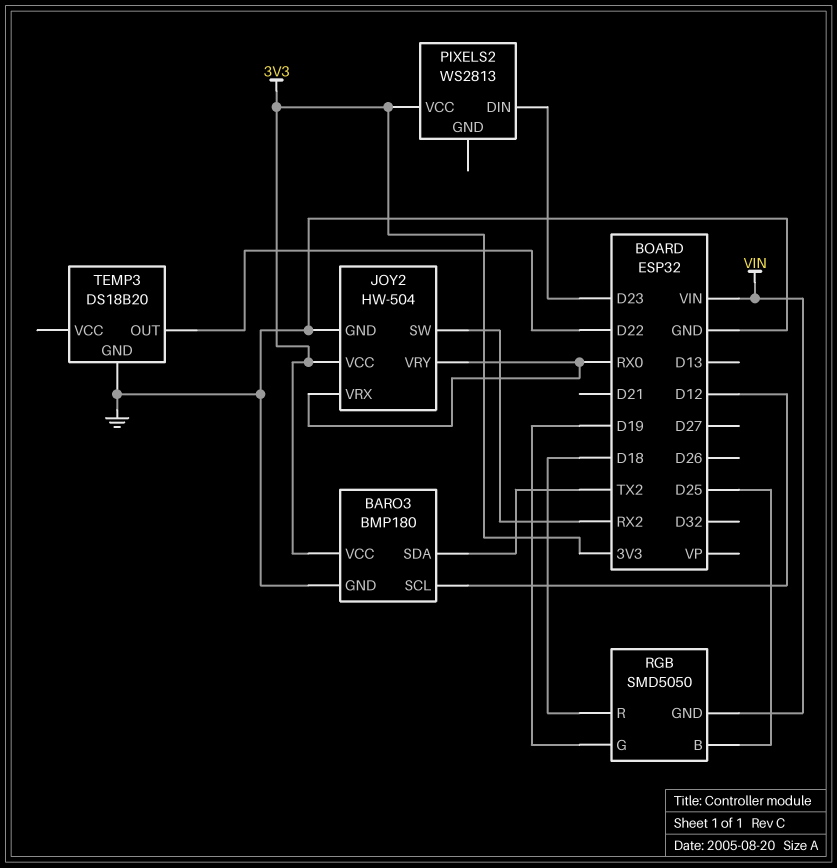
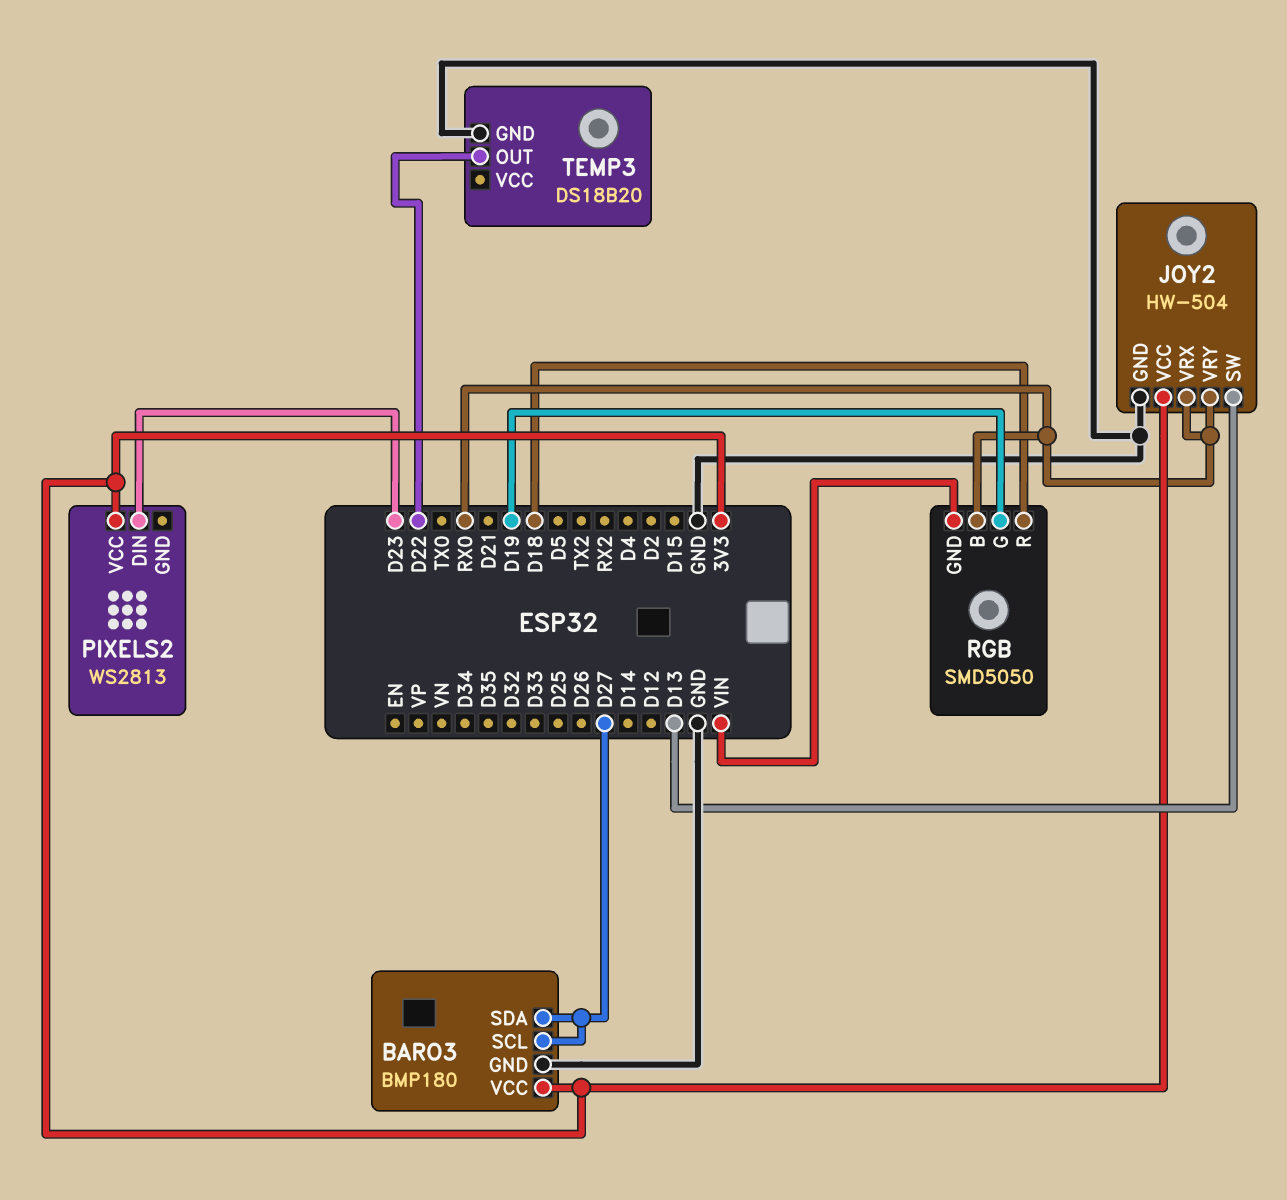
BARO3 pin SCL: D12 -> D27
BARO3 pin SDA: TX2 -> D27
JOY2 pin SW: RX2 -> D13
RGB pin B: D25 -> RX0

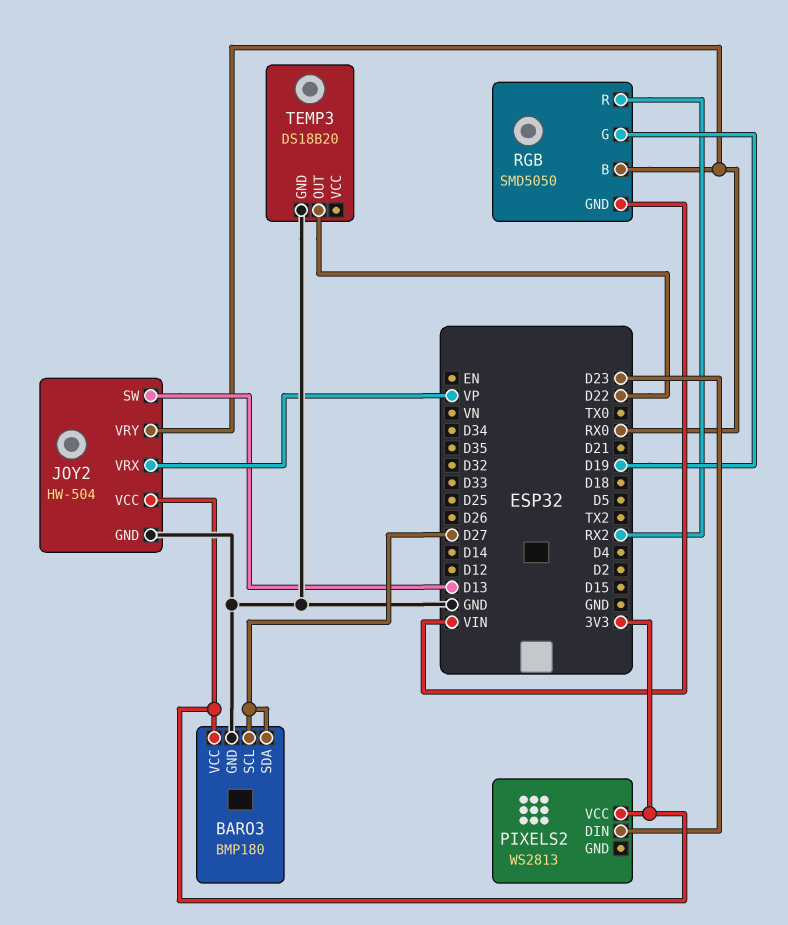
JOY2 pin VRX: RX0 -> VP
RGB pin R: D18 -> RX2

